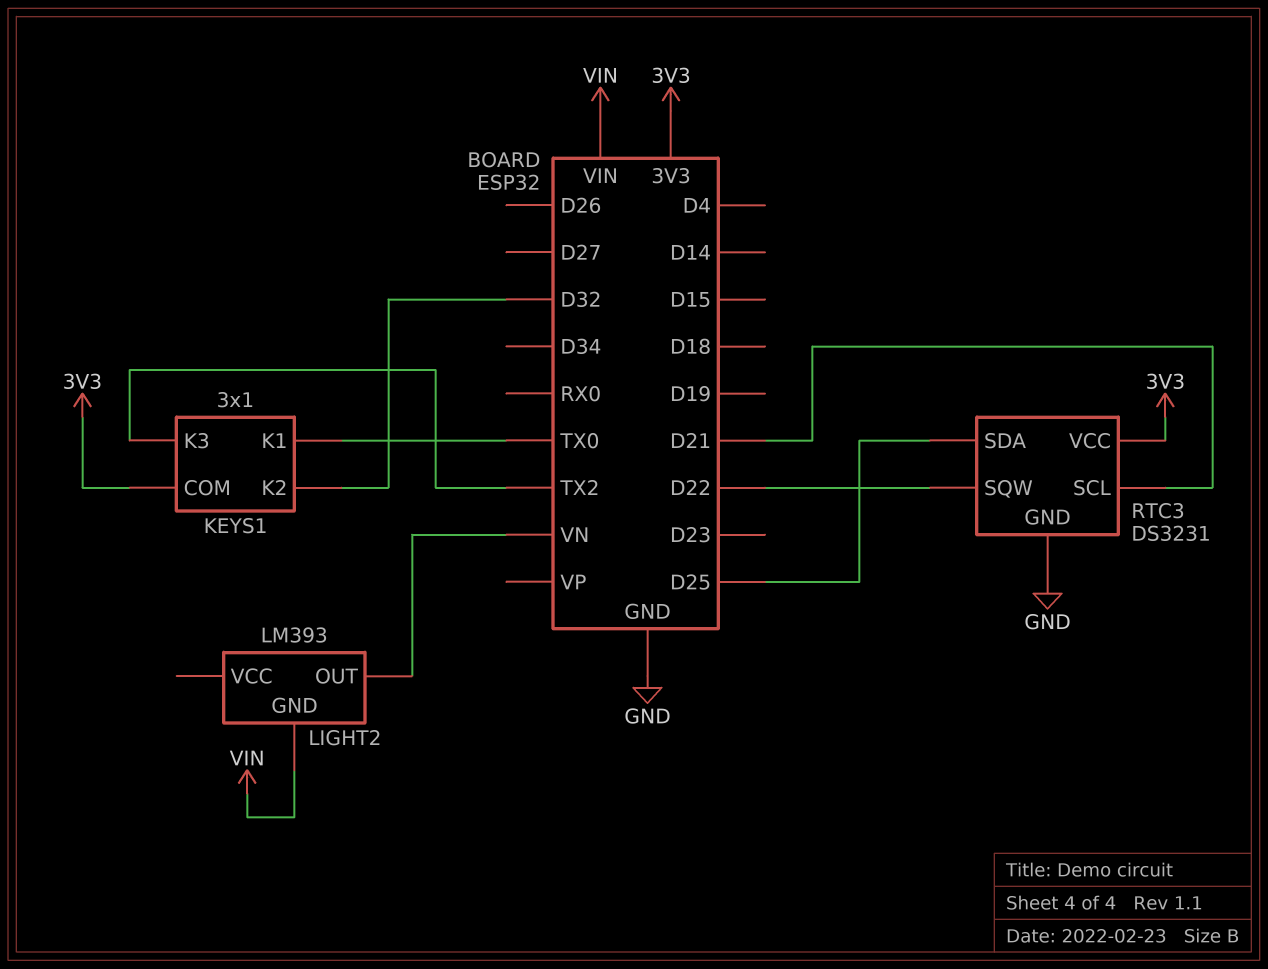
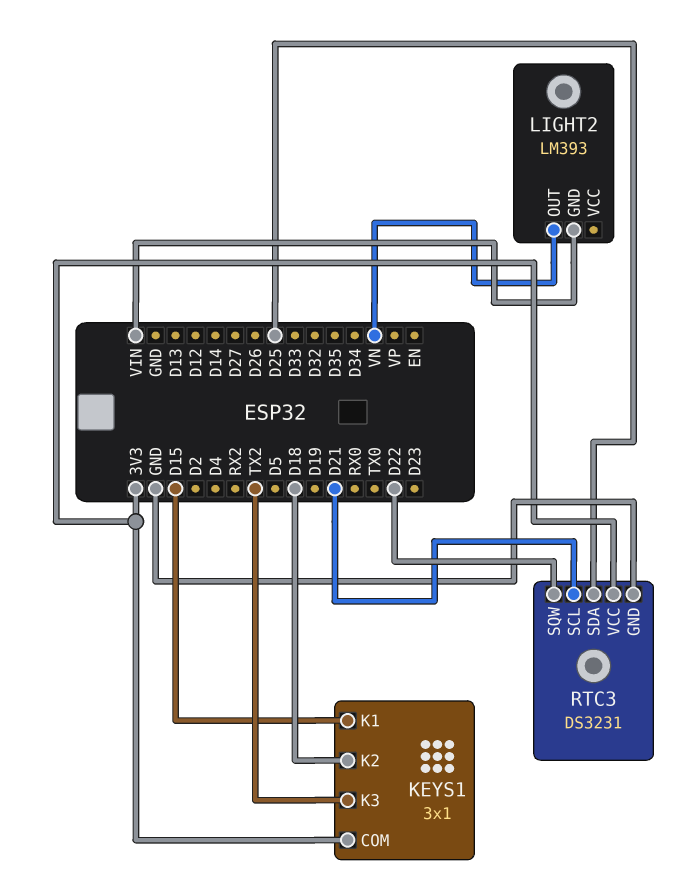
KEYS1 pin K1: TX0 -> D15
KEYS1 pin K2: D32 -> D18

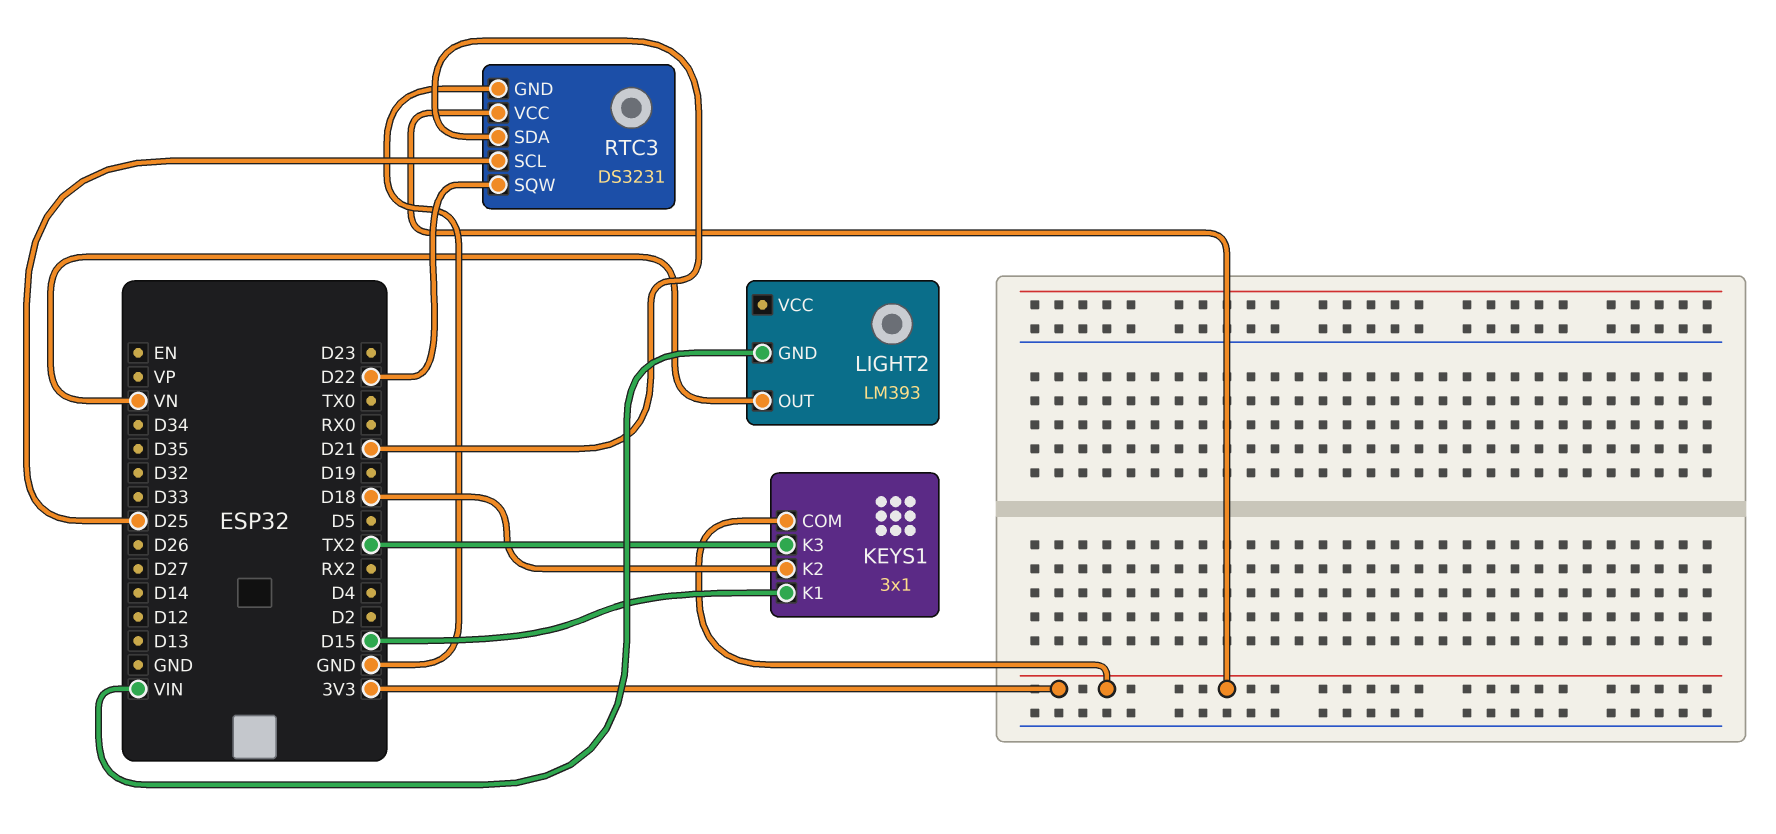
RTC3 pin SCL: D21 -> D25
RTC3 pin SDA: D25 -> D21

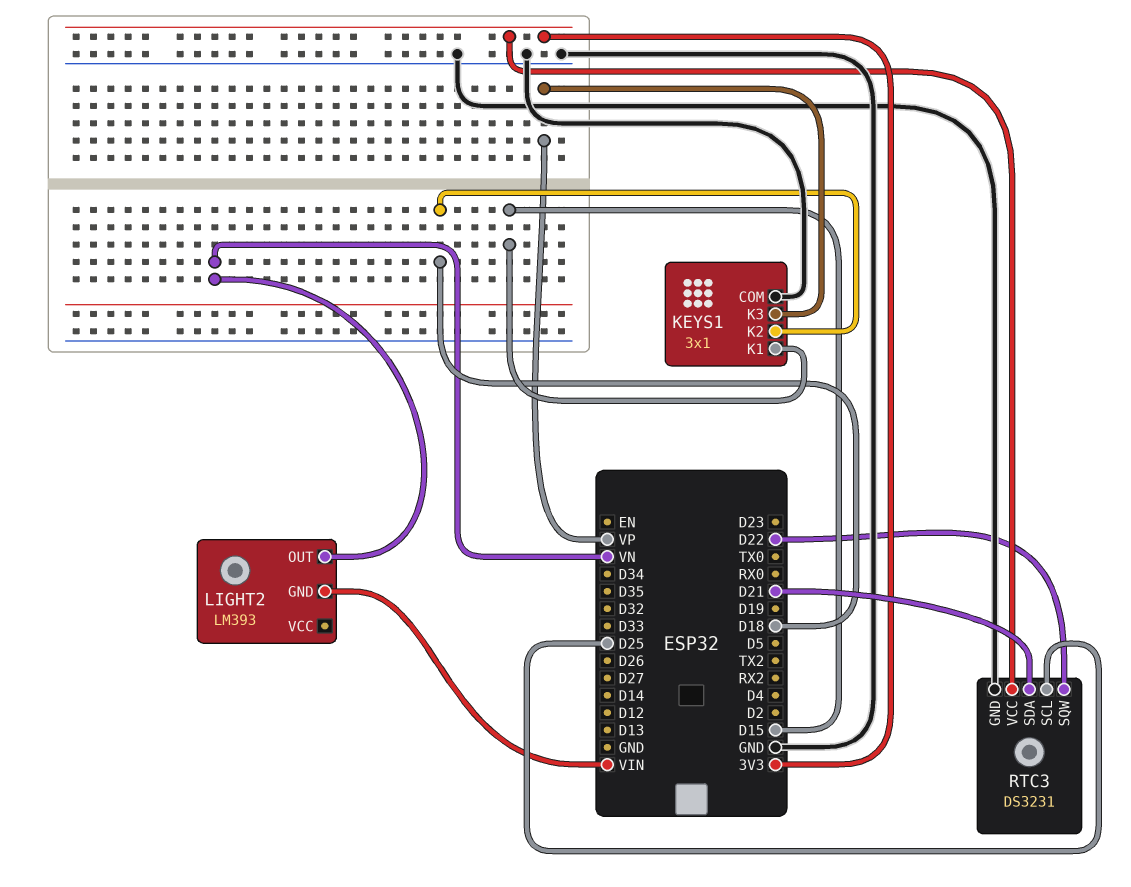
KEYS1 pin COM: 3V3 -> GND
KEYS1 pin K3: TX2 -> VP

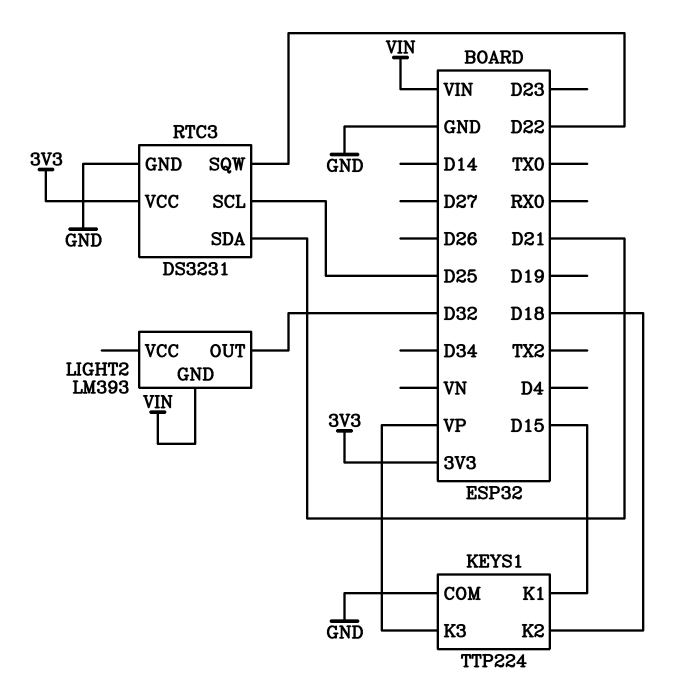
KEYS1: 3x1 -> TTP224
LIGHT2 pin OUT: VN -> D32

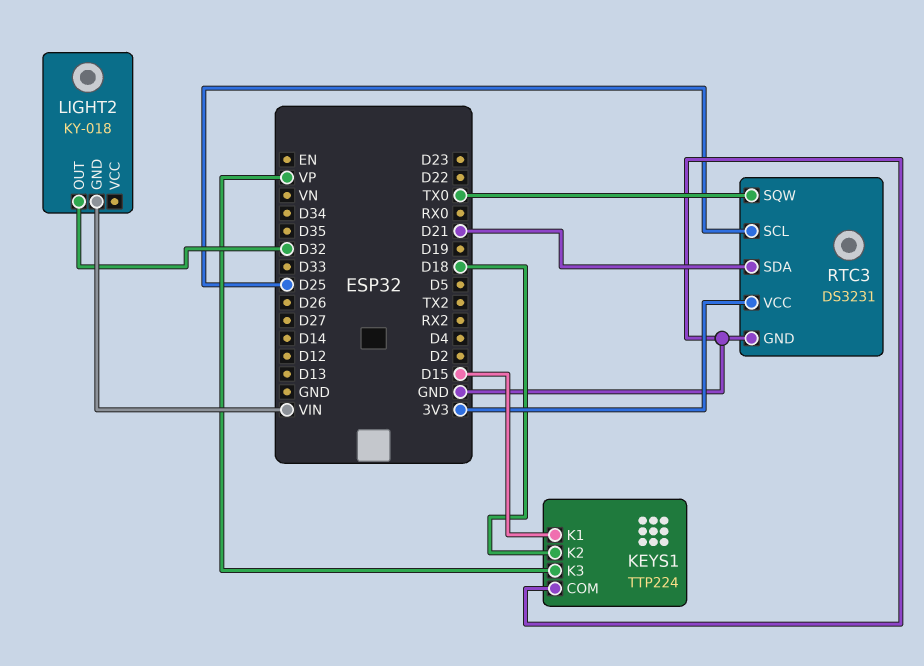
LIGHT2: LM393 -> KY-018
RTC3 pin SQW: D22 -> TX0

